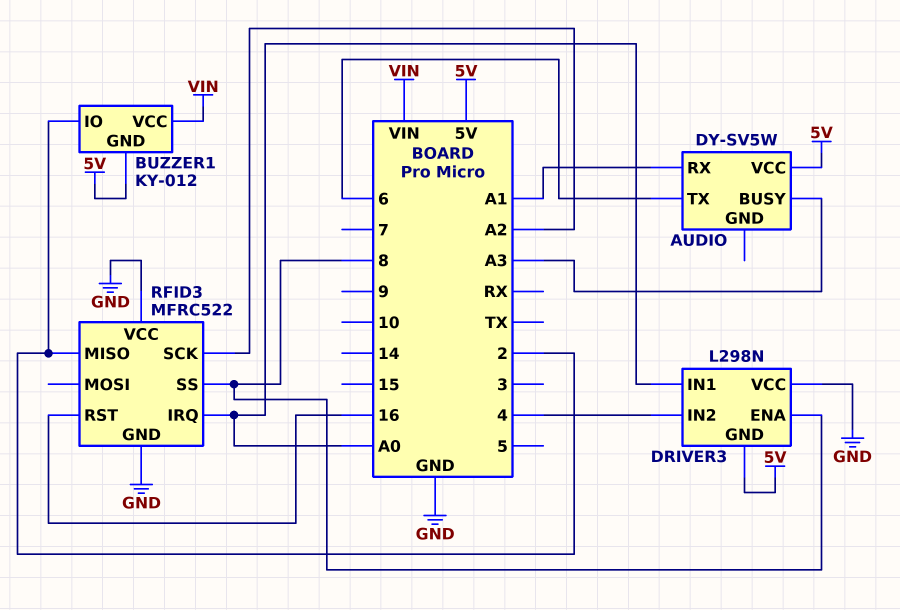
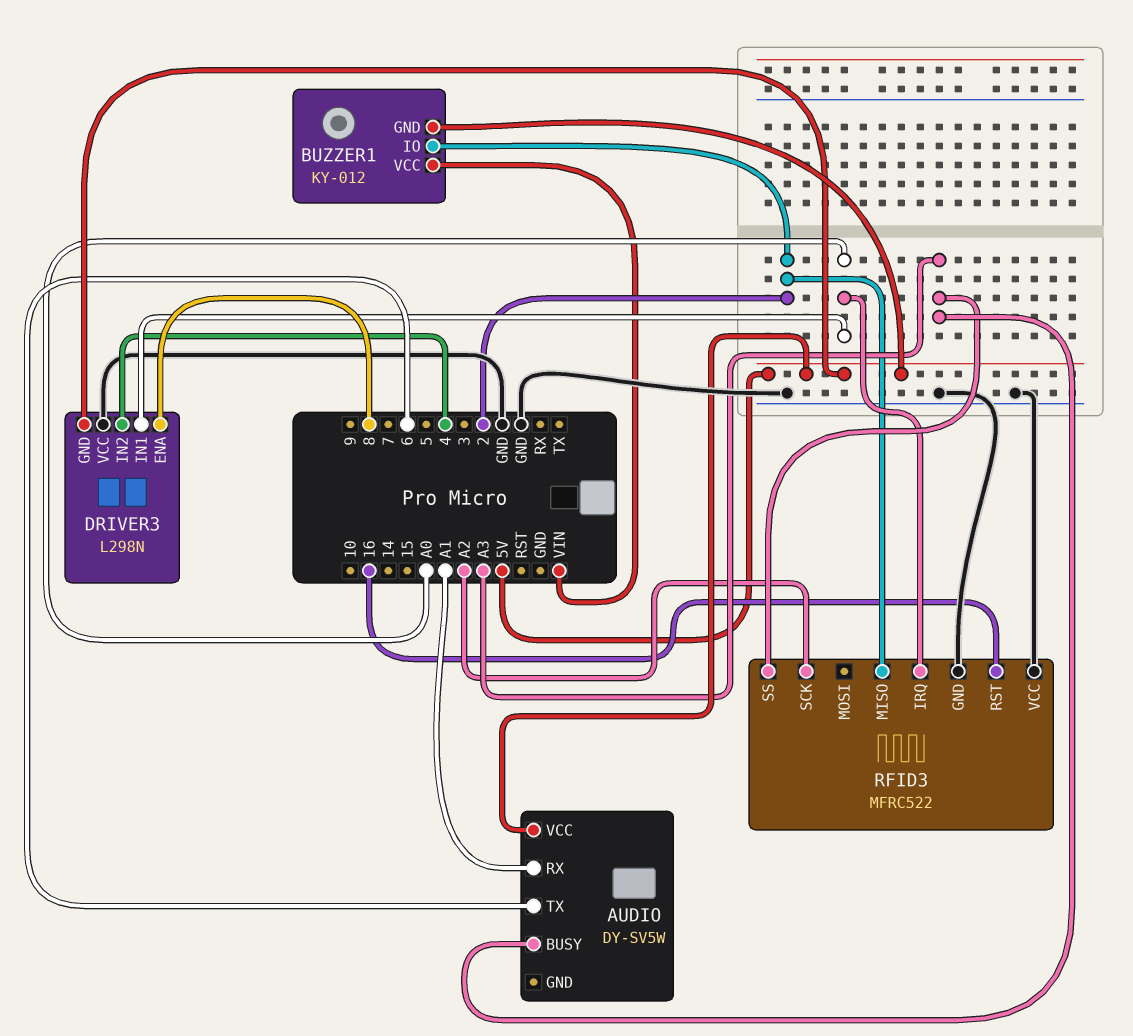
RFID3 pin SS: 8 -> A3

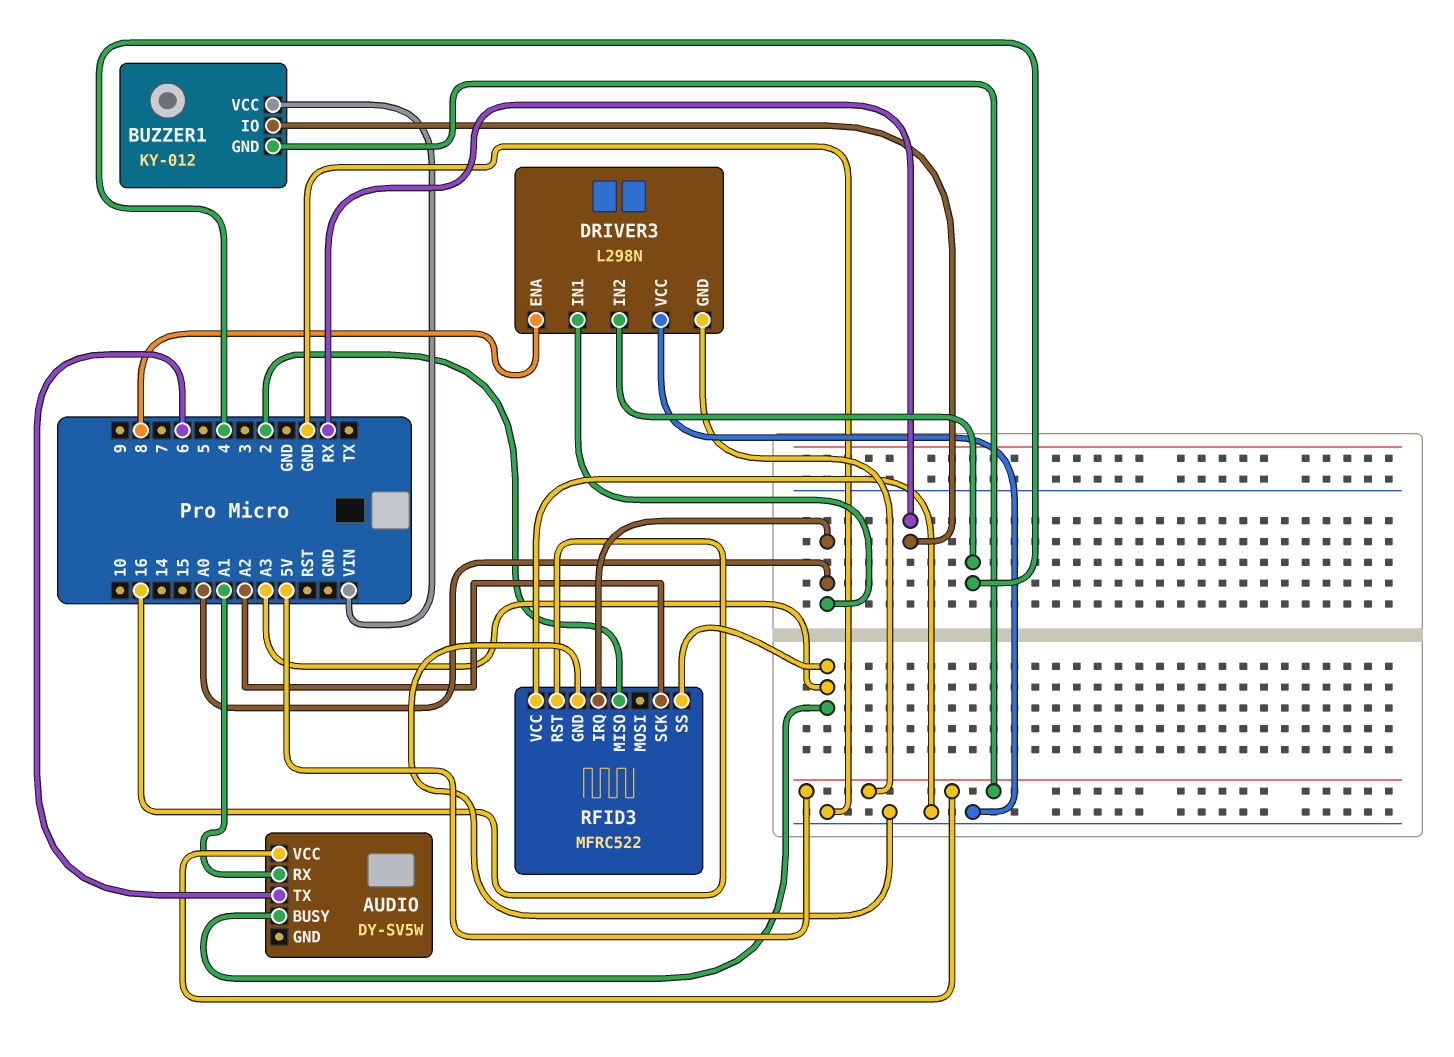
BUZZER1 pin IO: 2 -> RX

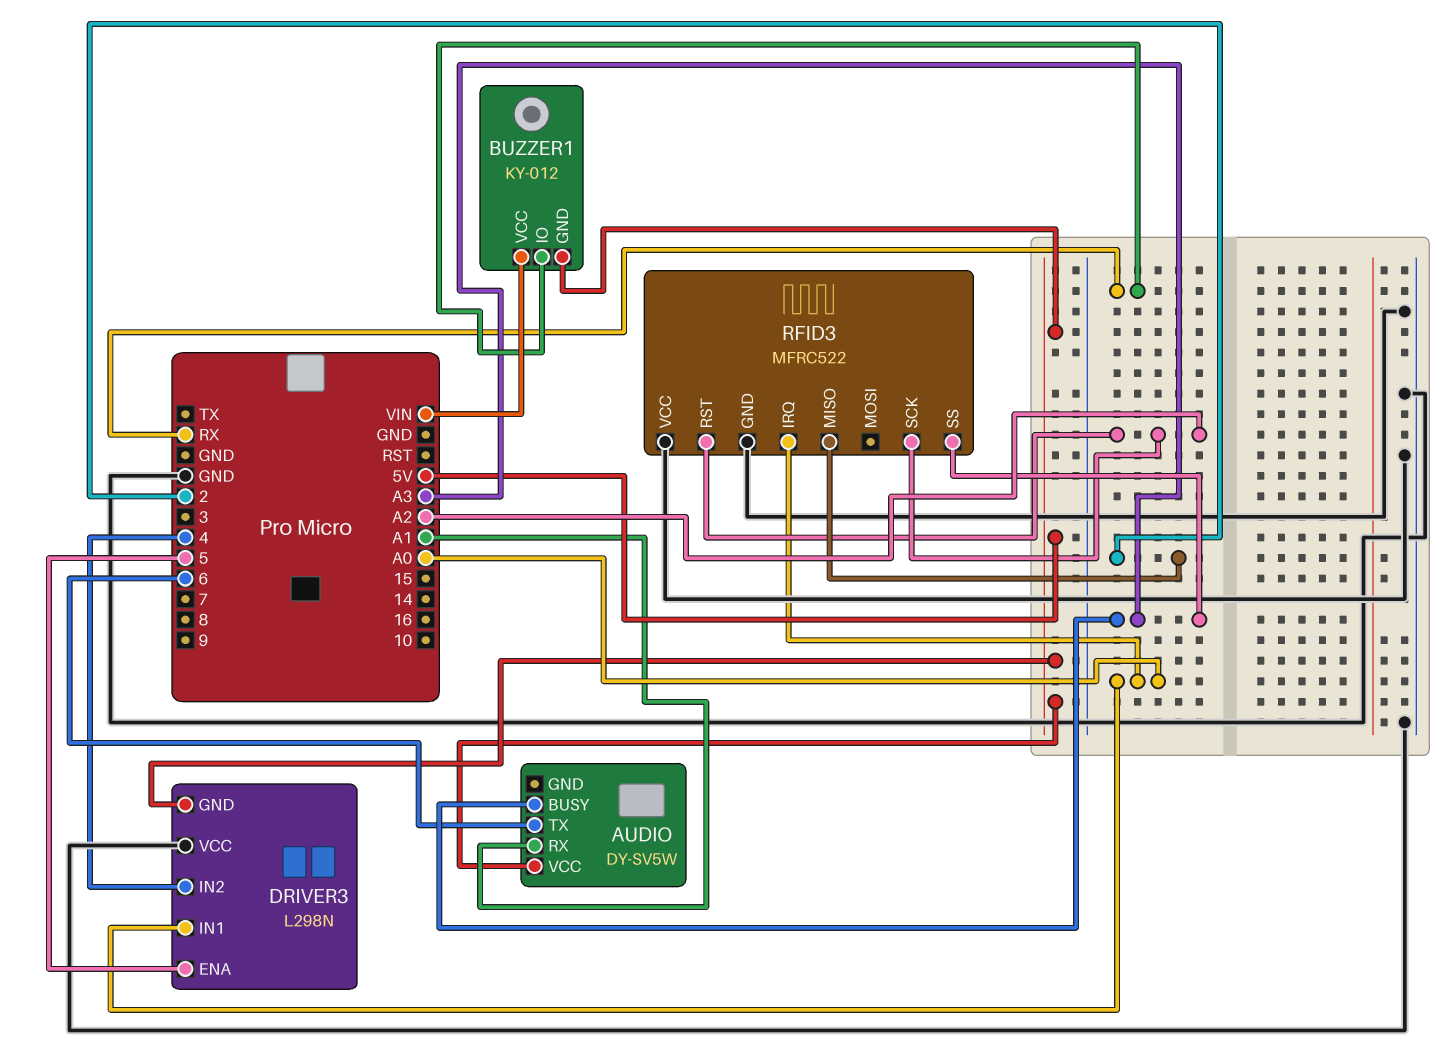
DRIVER3 pin ENA: 8 -> 5
RFID3 pin RST: 16 -> A2

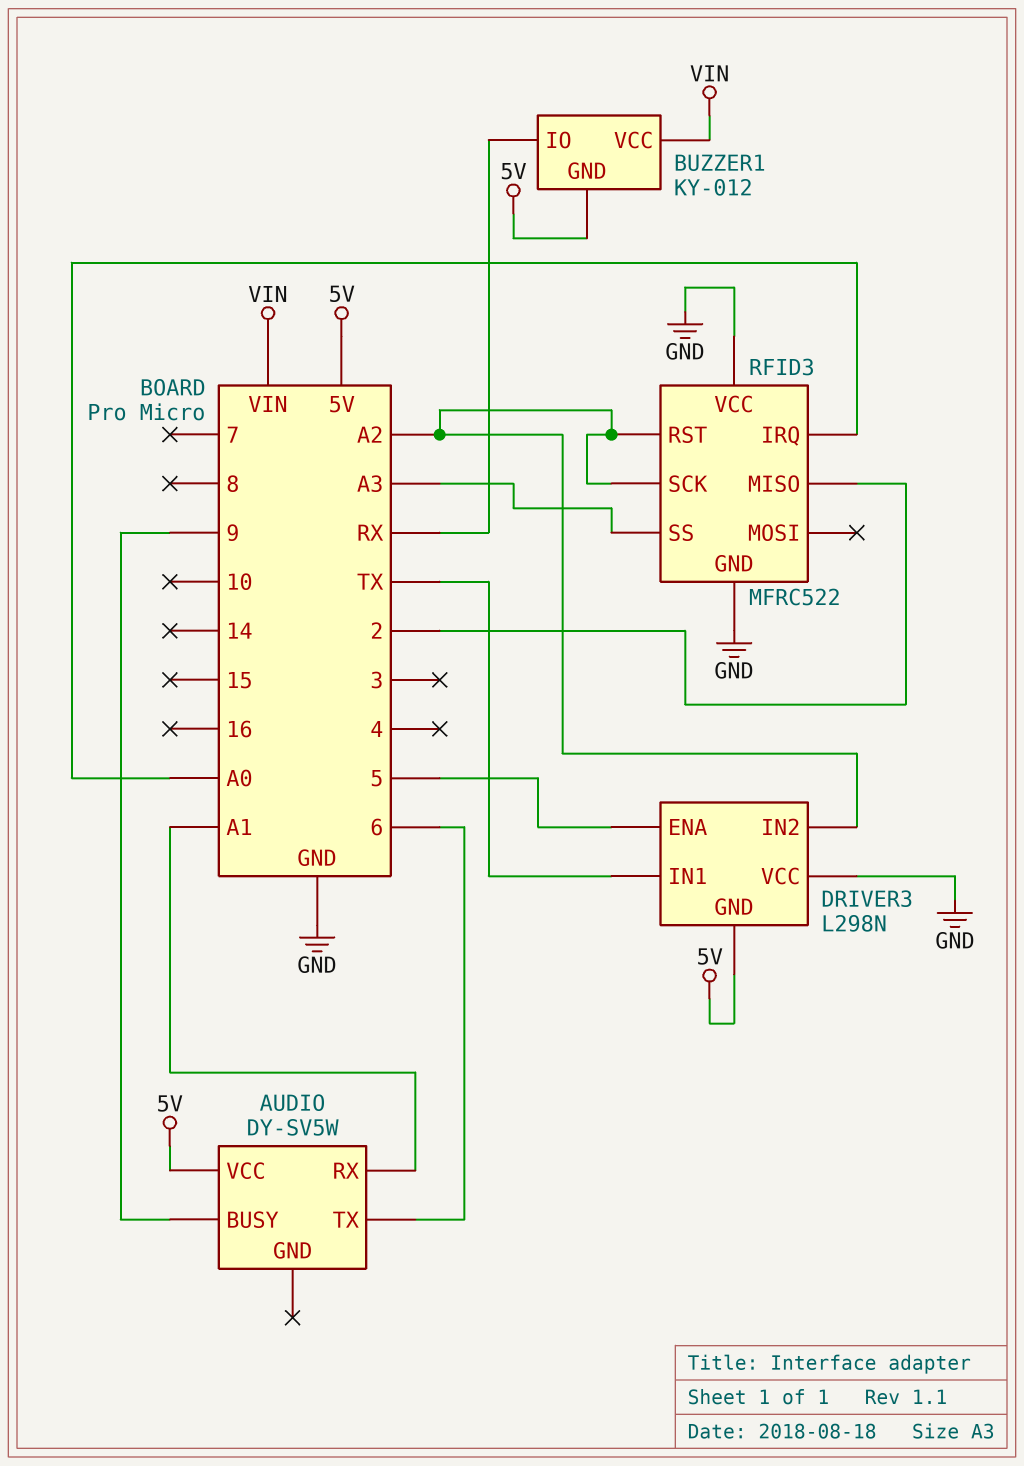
AUDIO pin BUSY: A3 -> 9
DRIVER3 pin IN1: A0 -> TX
DRIVER3 pin IN2: 4 -> A2

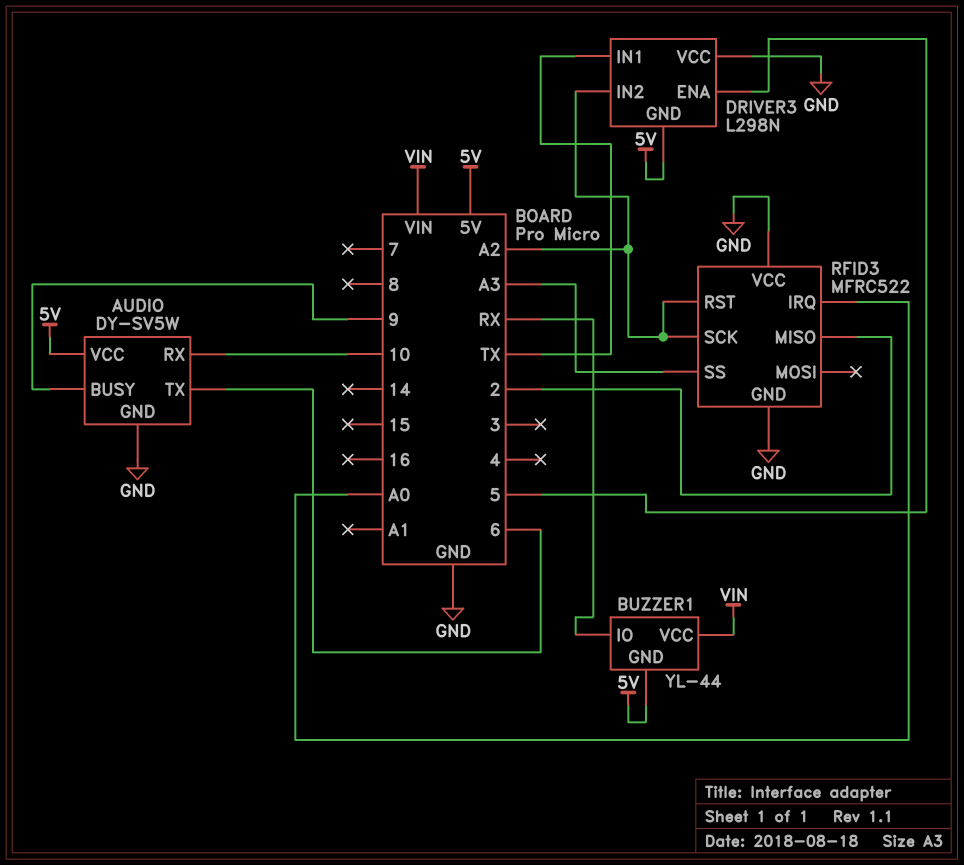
AUDIO pin GND: none -> GND
AUDIO pin RX: A1 -> 10
BUZZER1: KY-012 -> YL-44

